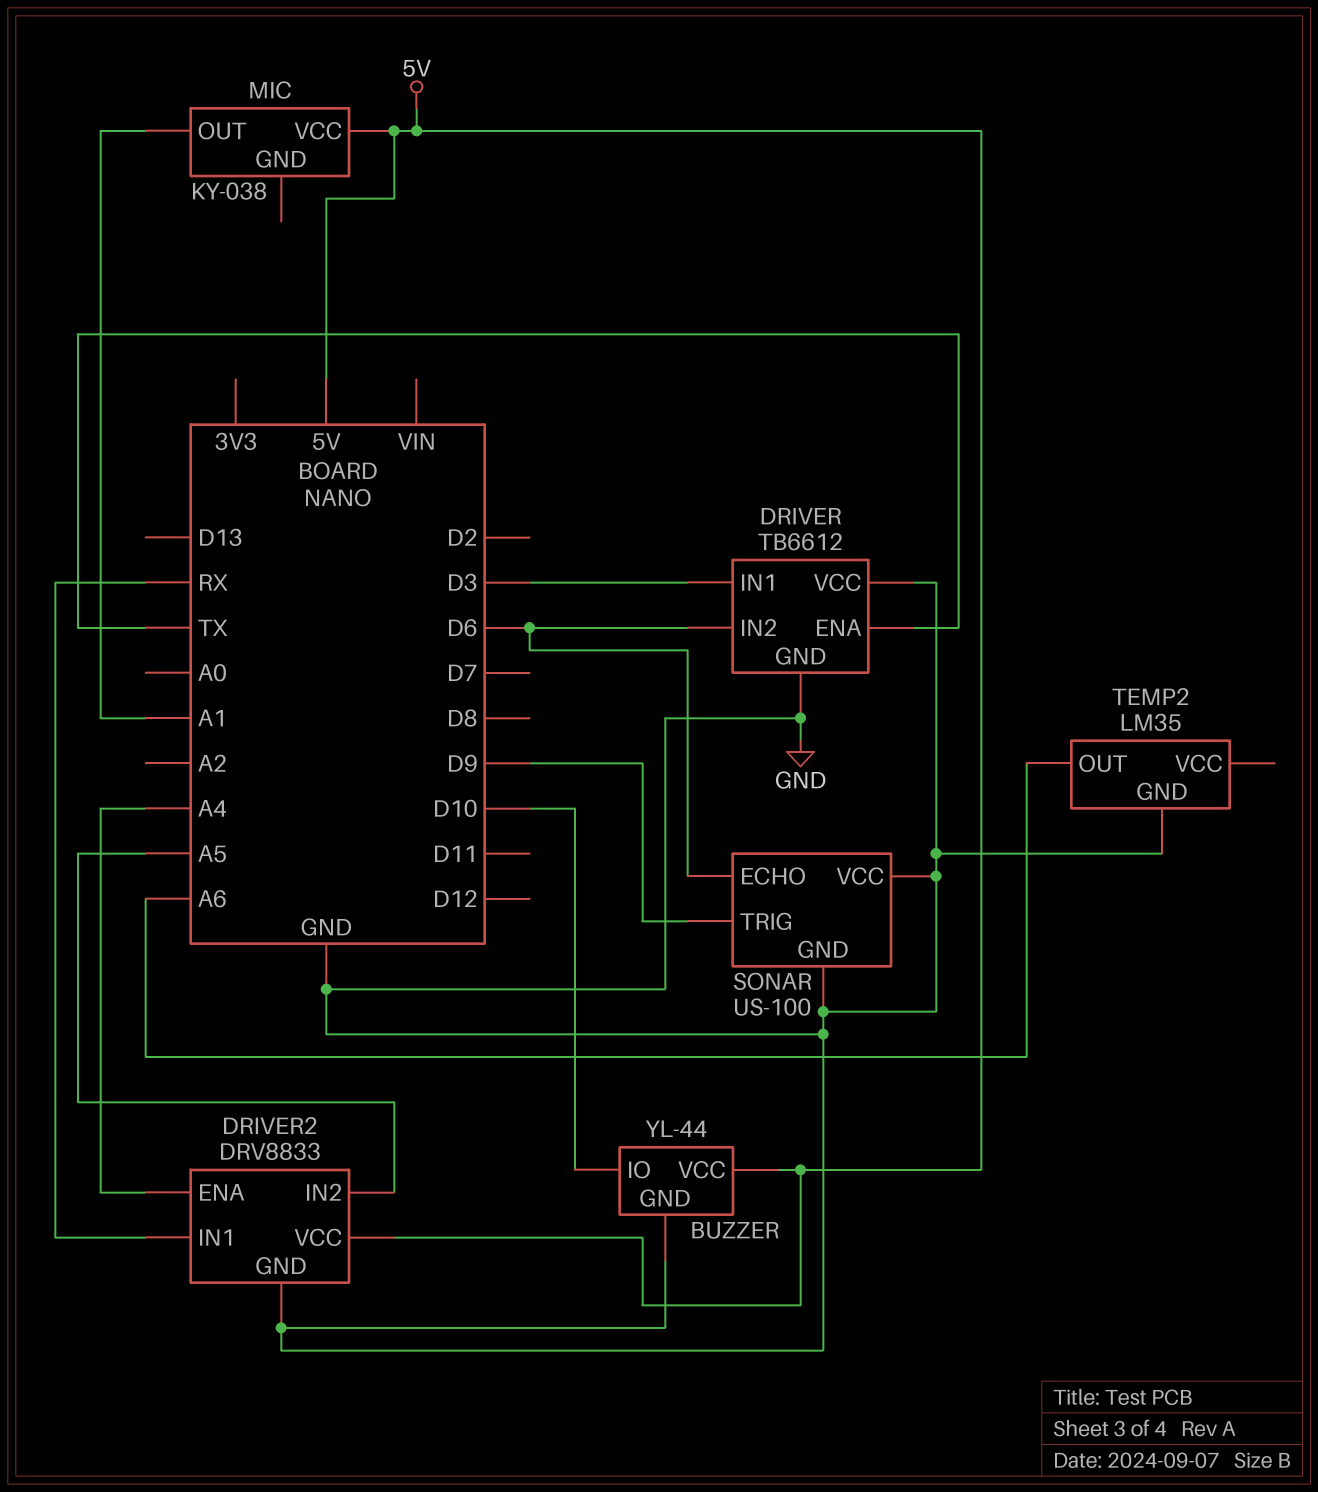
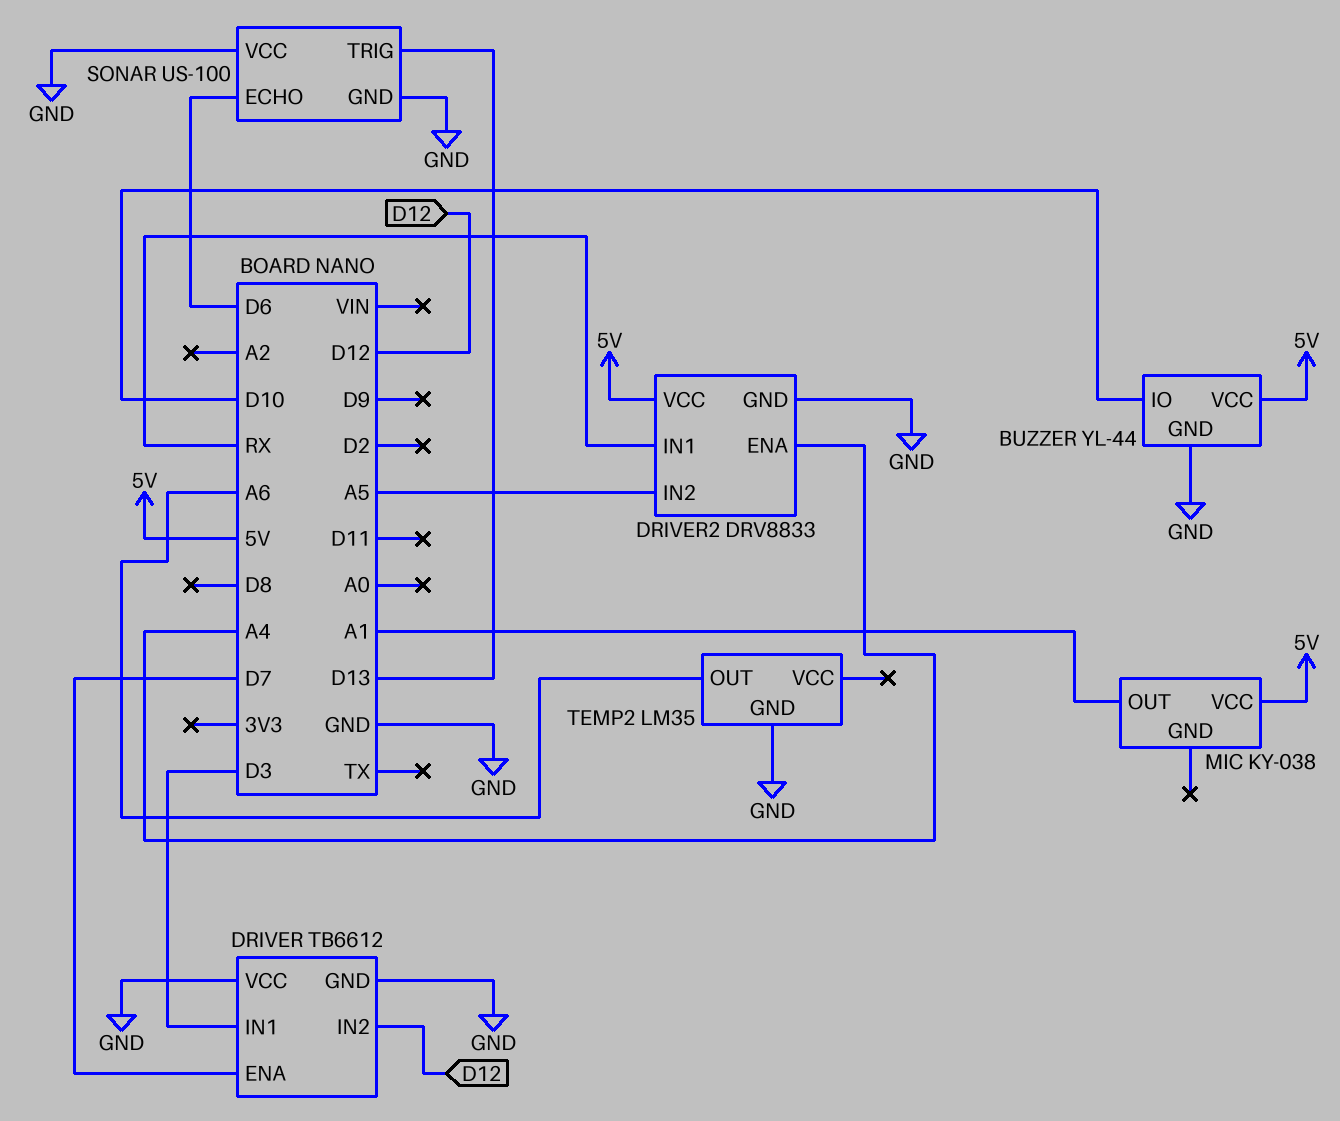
DRIVER pin ENA: TX -> D7
DRIVER pin IN2: D6 -> D12
SONAR pin TRIG: D9 -> D13

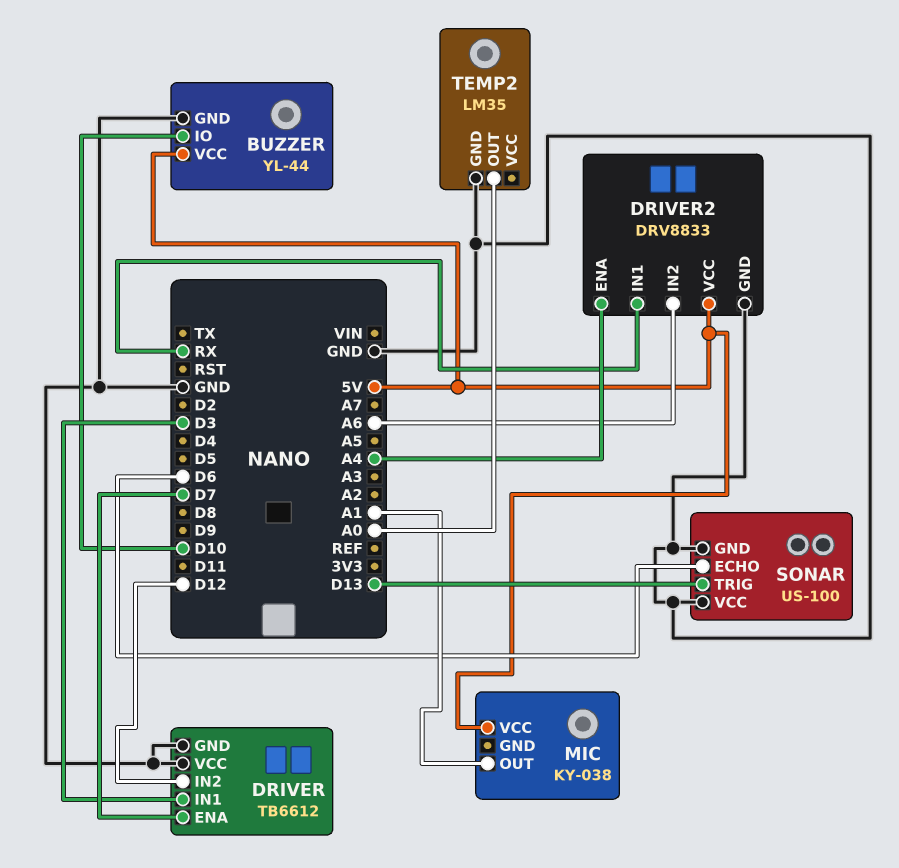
DRIVER2 pin IN2: A5 -> A6
TEMP2 pin OUT: A6 -> A0

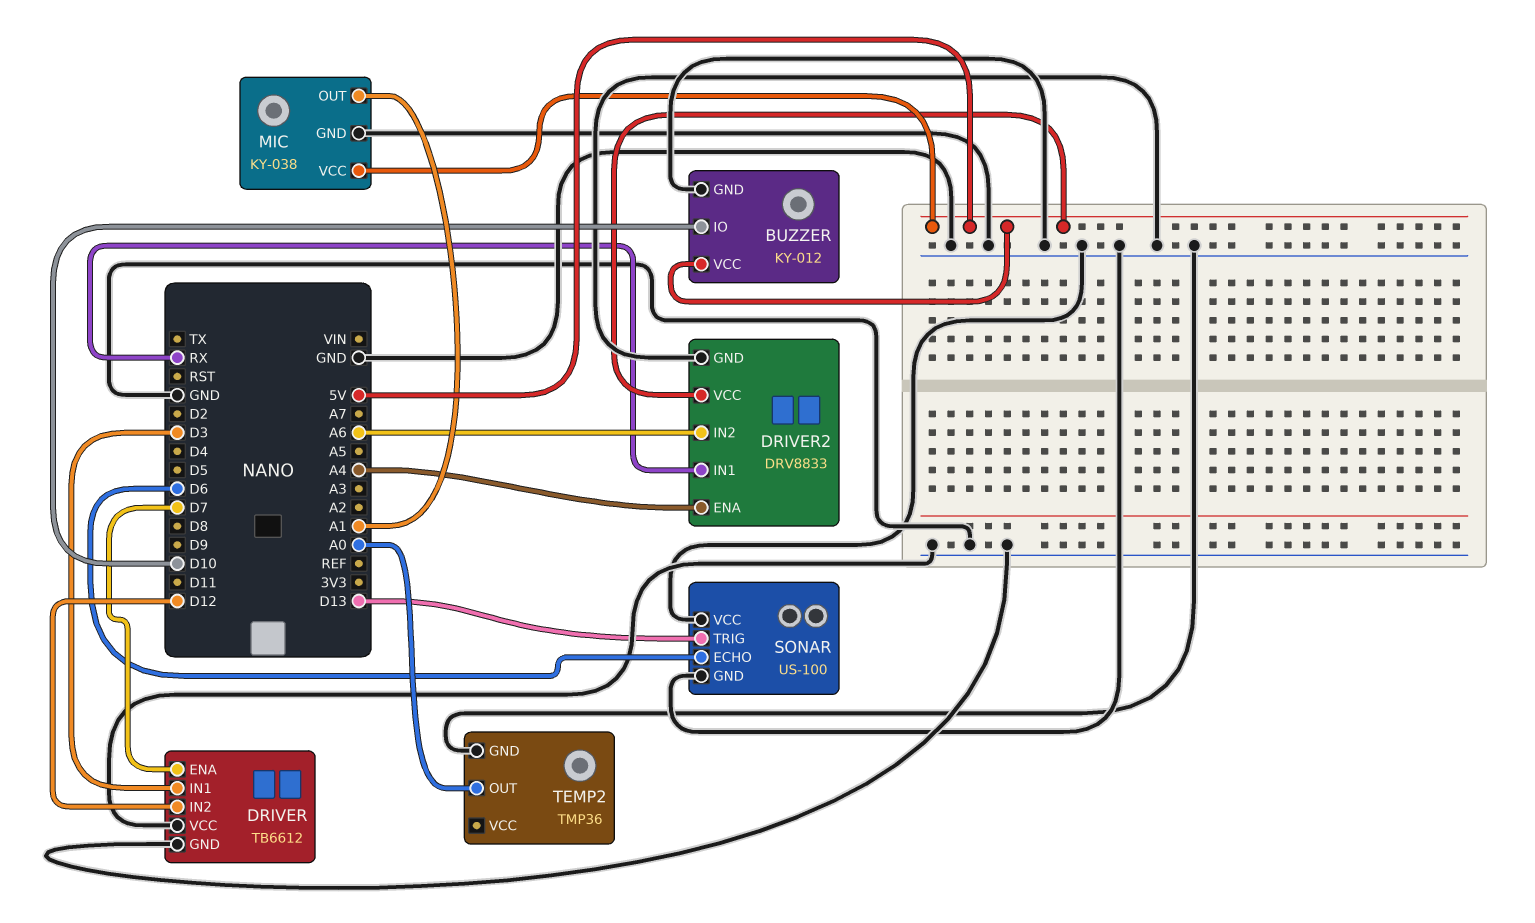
BUZZER: YL-44 -> KY-012
MIC pin GND: none -> GND
TEMP2: LM35 -> TMP36

